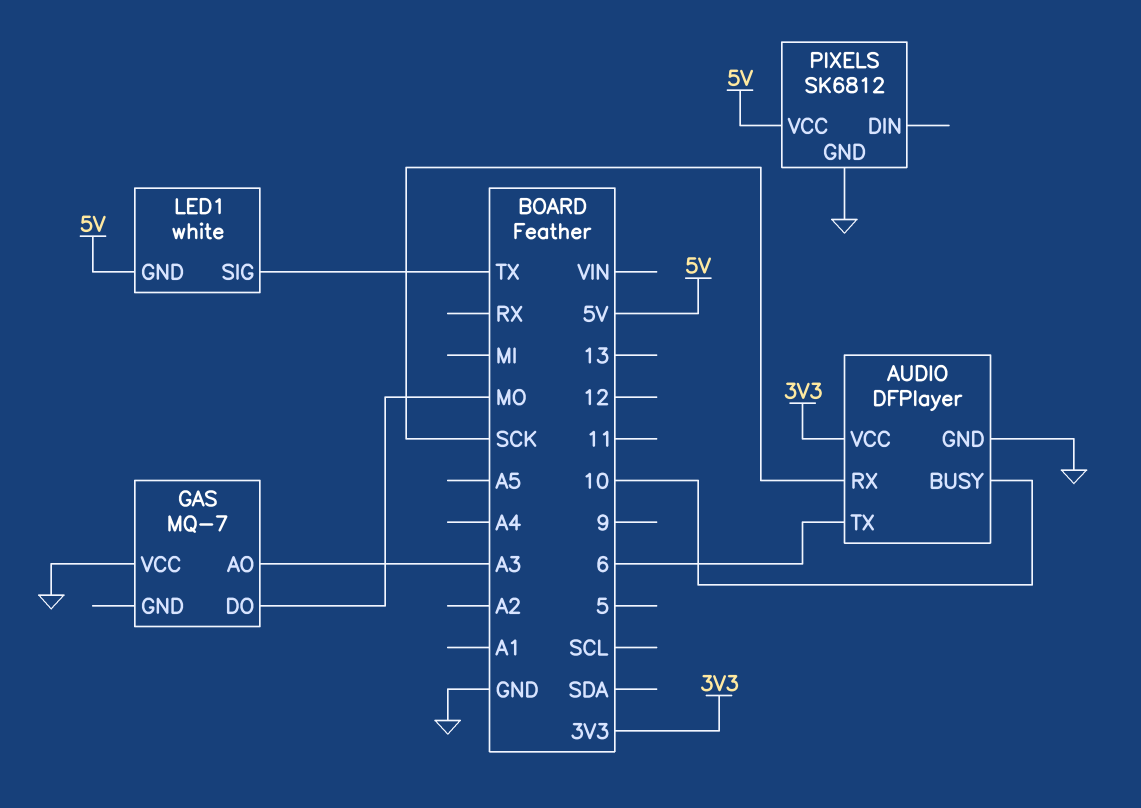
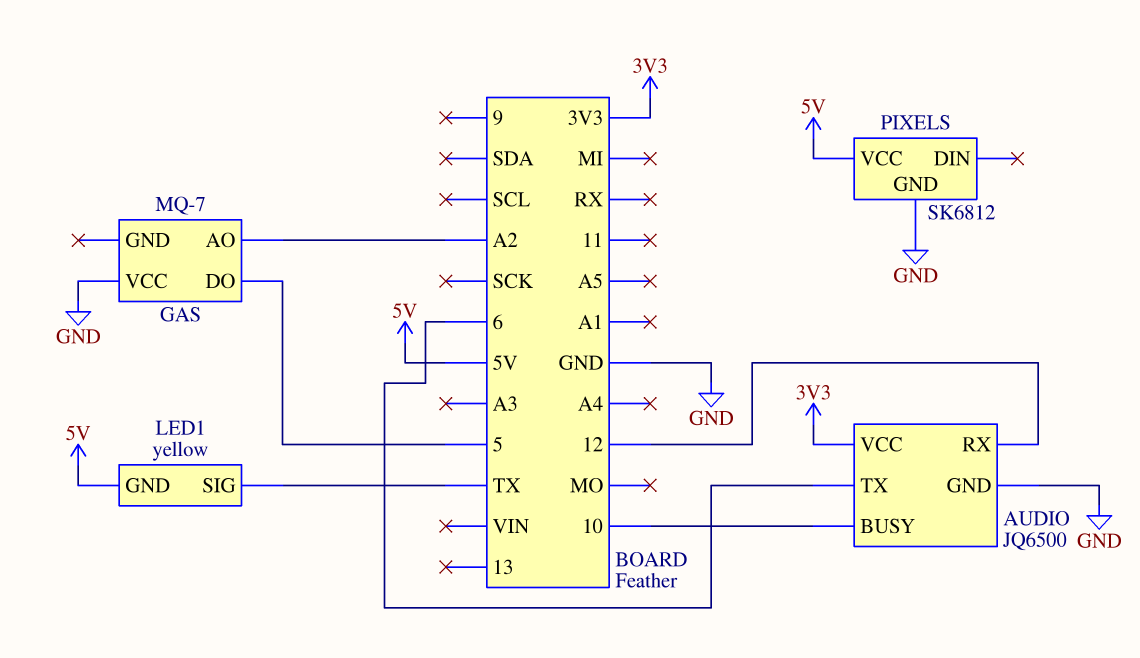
AUDIO: DFPlayer -> JQ6500
AUDIO pin RX: SCK -> 12
GAS pin AO: A3 -> A2
GAS pin DO: MO -> 5
LED1: white -> yellow

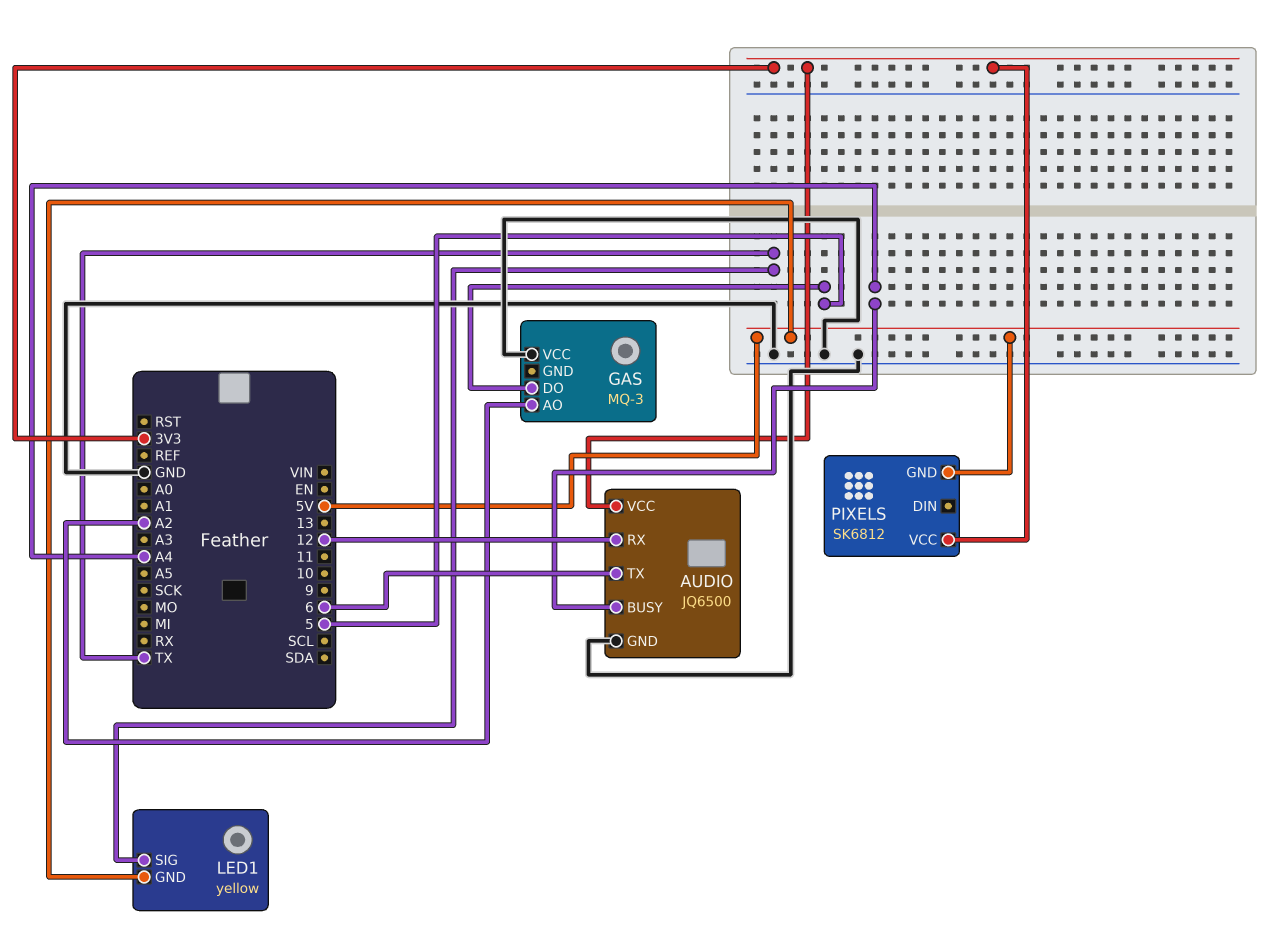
AUDIO pin BUSY: 10 -> A4
GAS: MQ-7 -> MQ-3
PIXELS pin GND: GND -> 5V
PIXELS pin VCC: 5V -> 3V3

